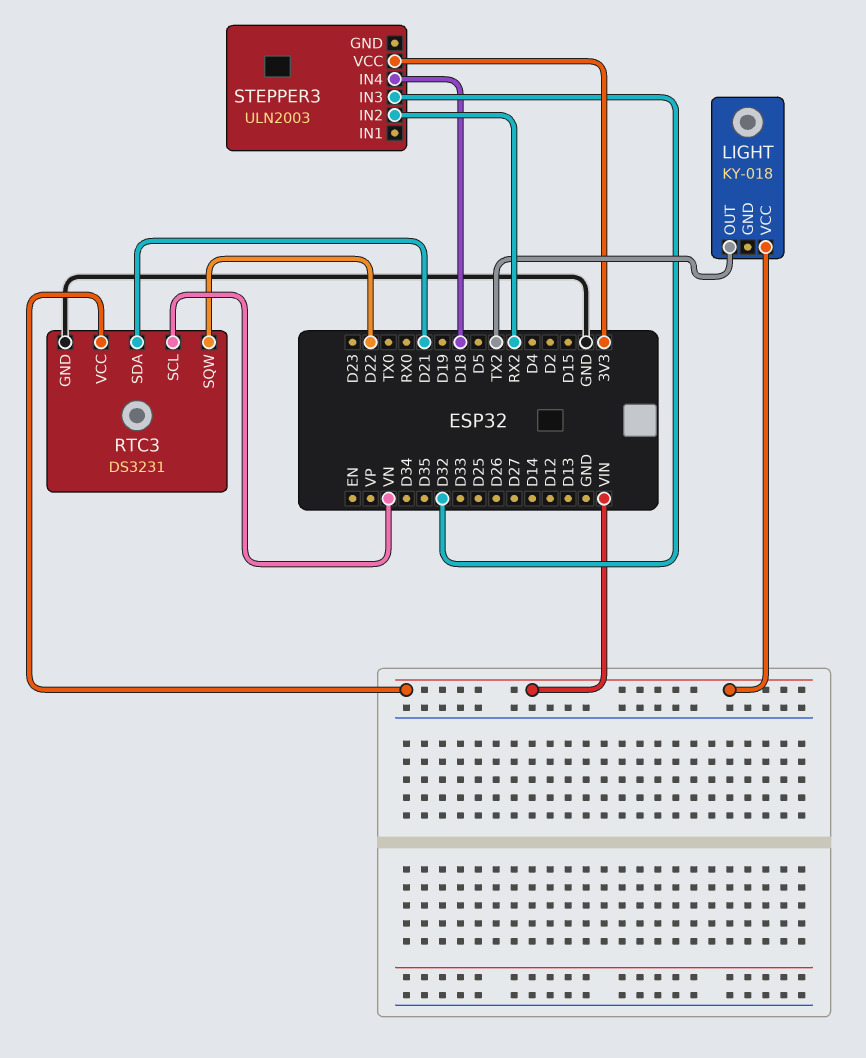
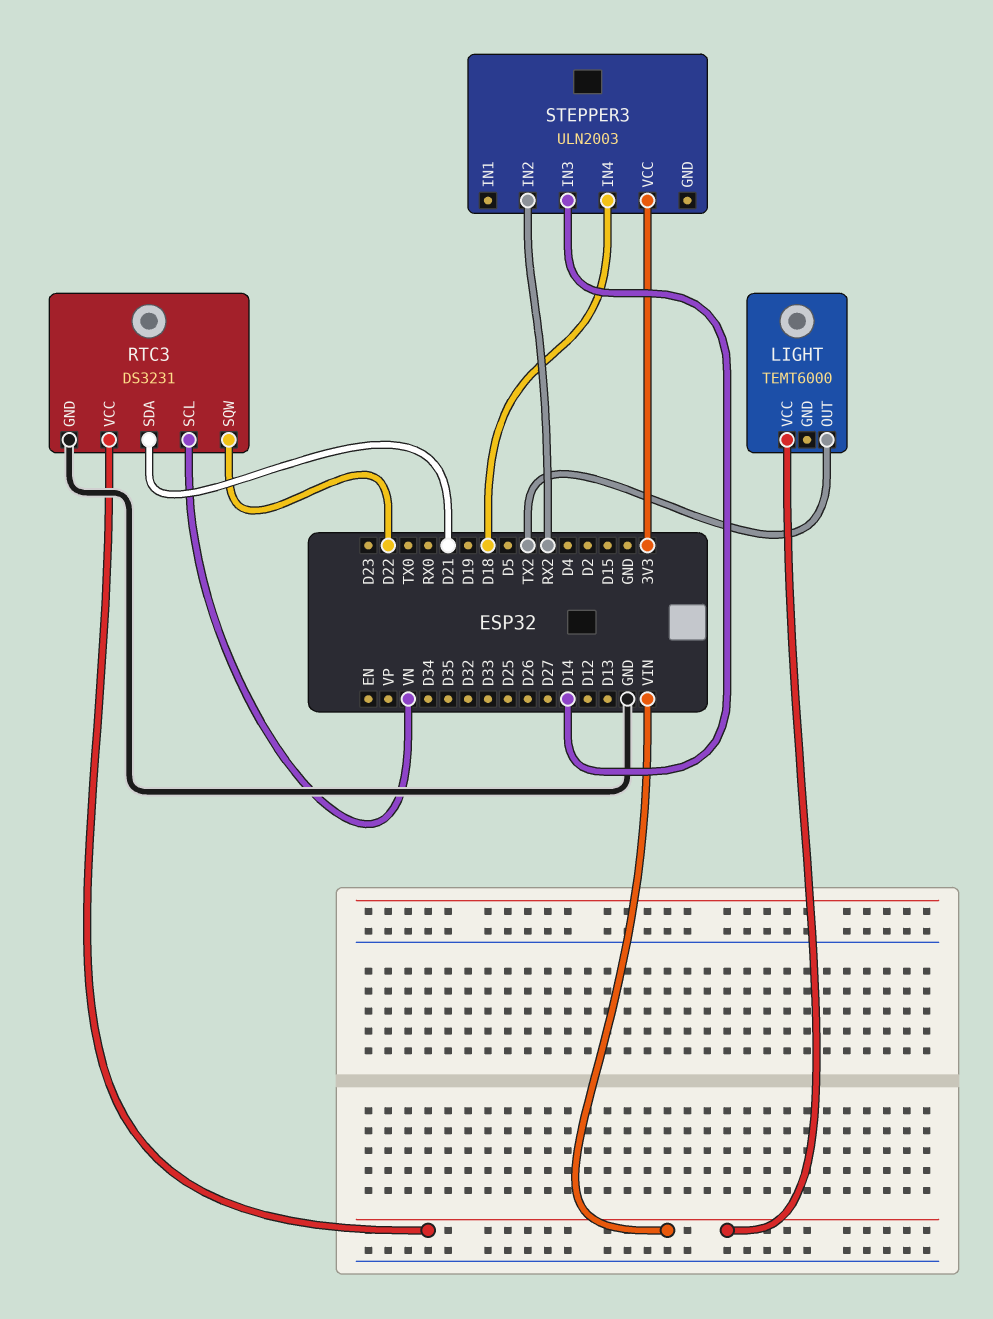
LIGHT: KY-018 -> TEMT6000
STEPPER3 pin IN3: D32 -> D14

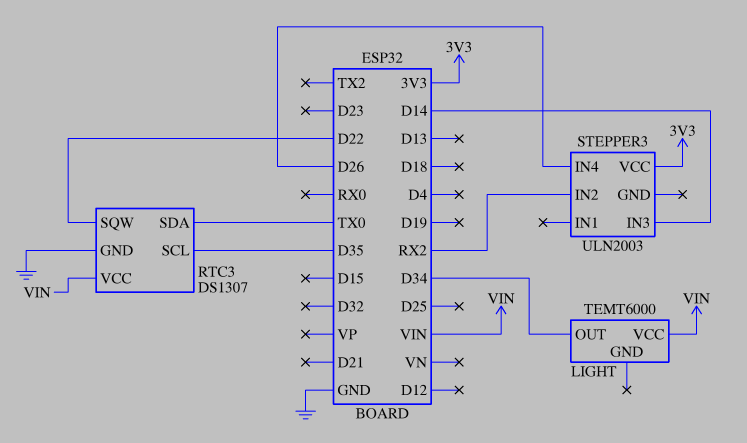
LIGHT pin OUT: TX2 -> D34
RTC3: DS3231 -> DS1307
RTC3 pin SCL: VN -> D35
RTC3 pin SDA: D21 -> TX0
STEPPER3 pin IN4: D18 -> D26

